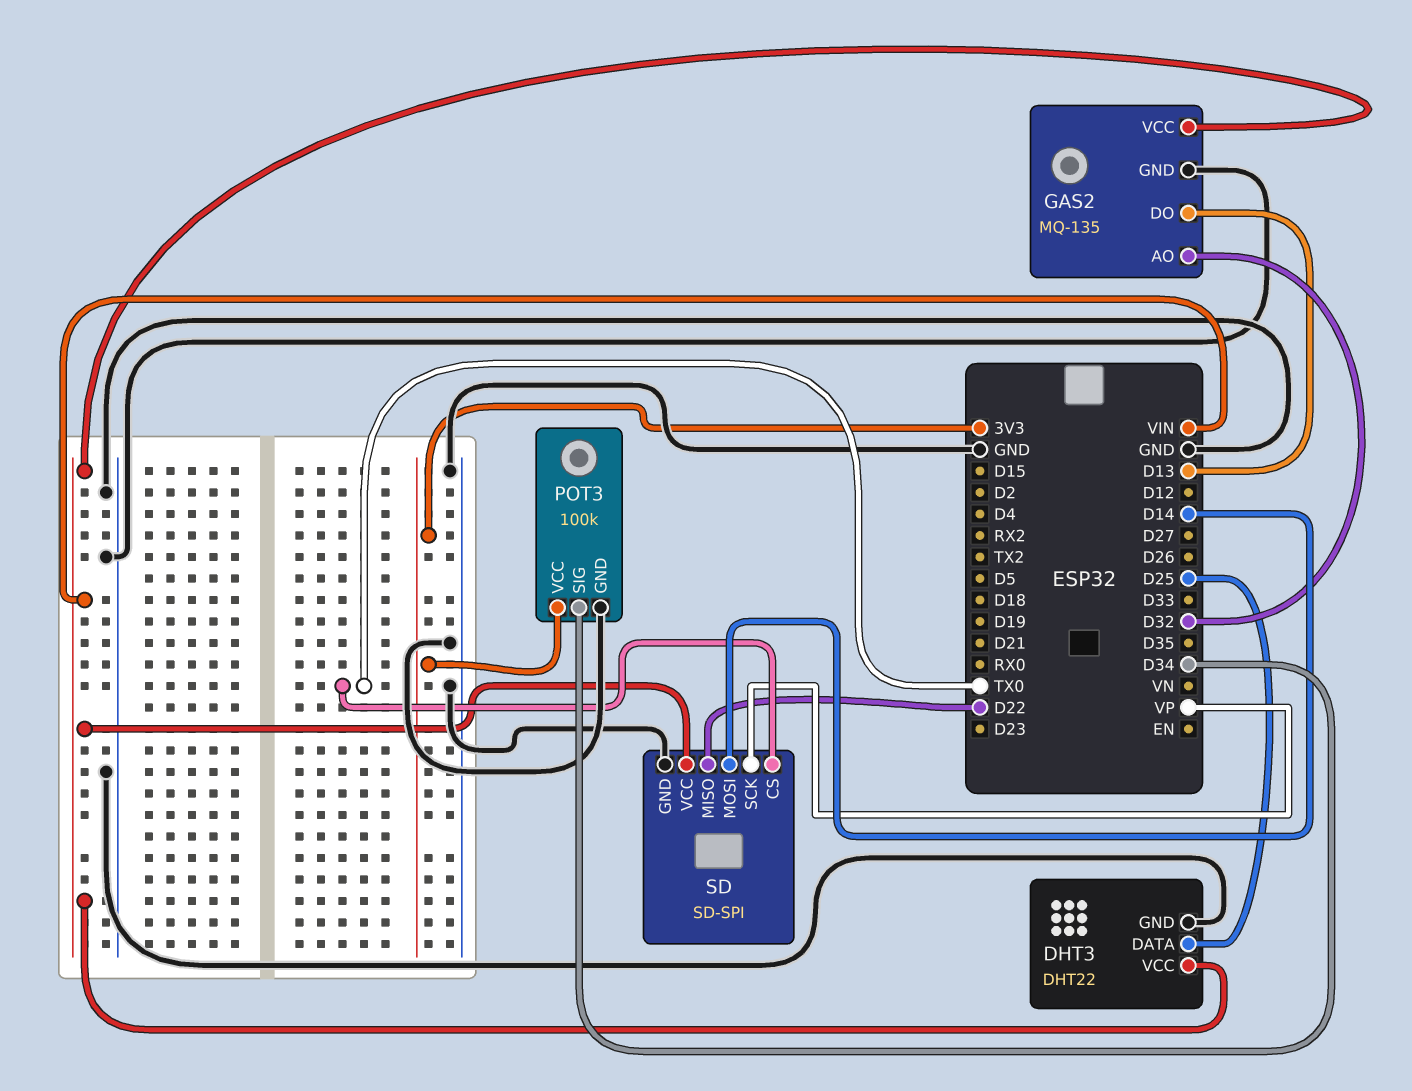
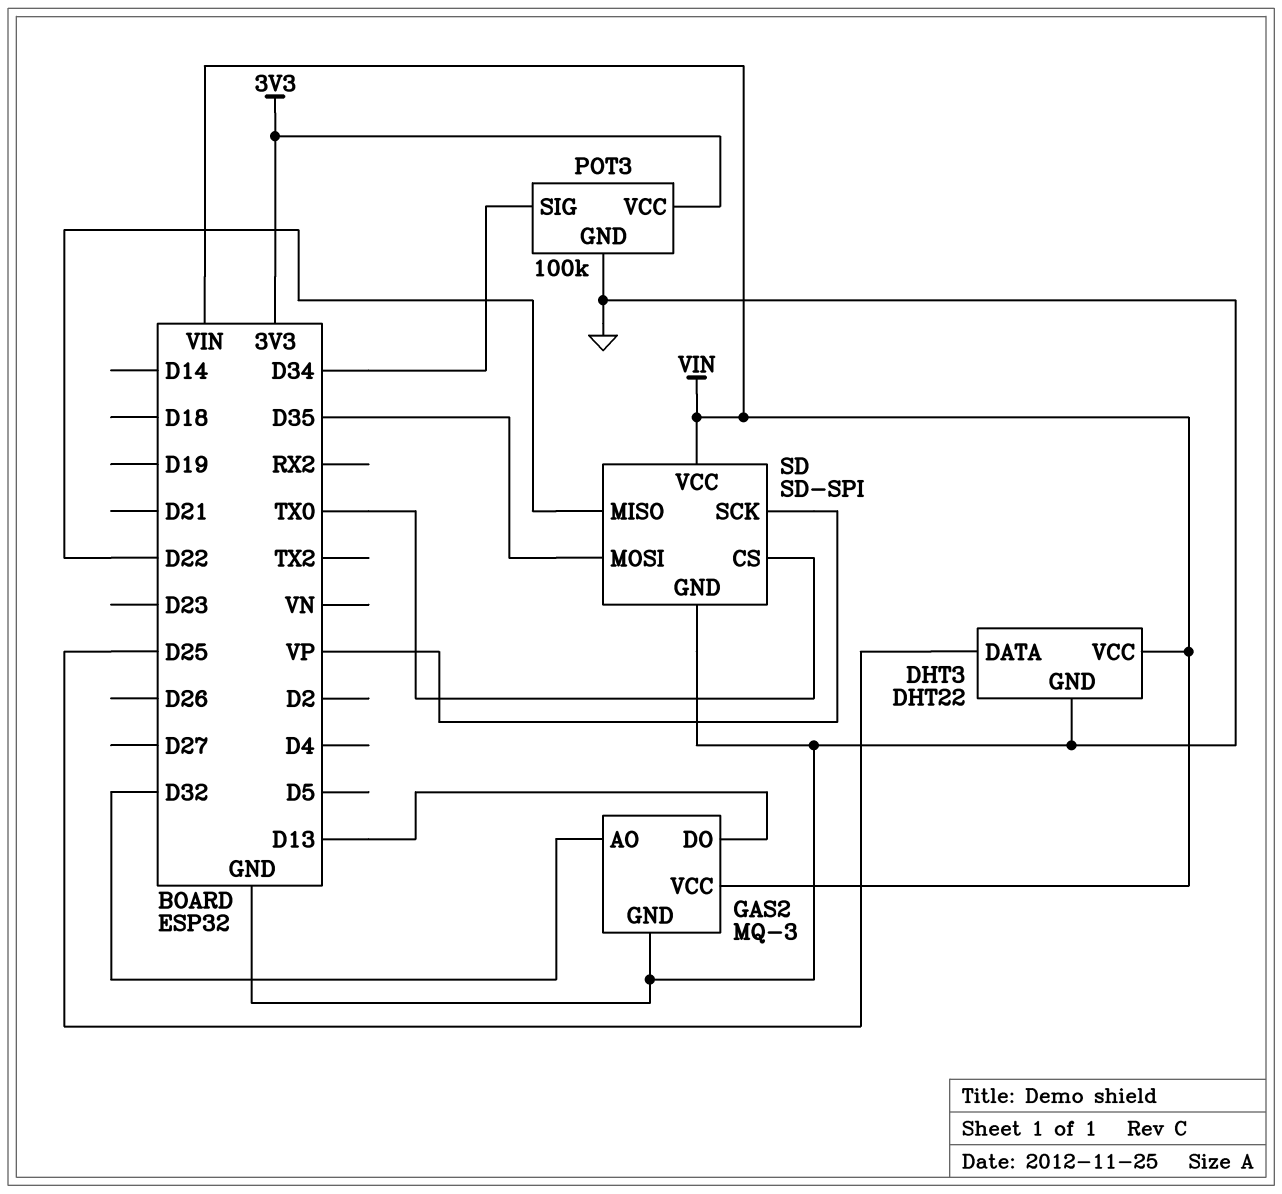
GAS2: MQ-135 -> MQ-3
SD pin MOSI: D14 -> D35

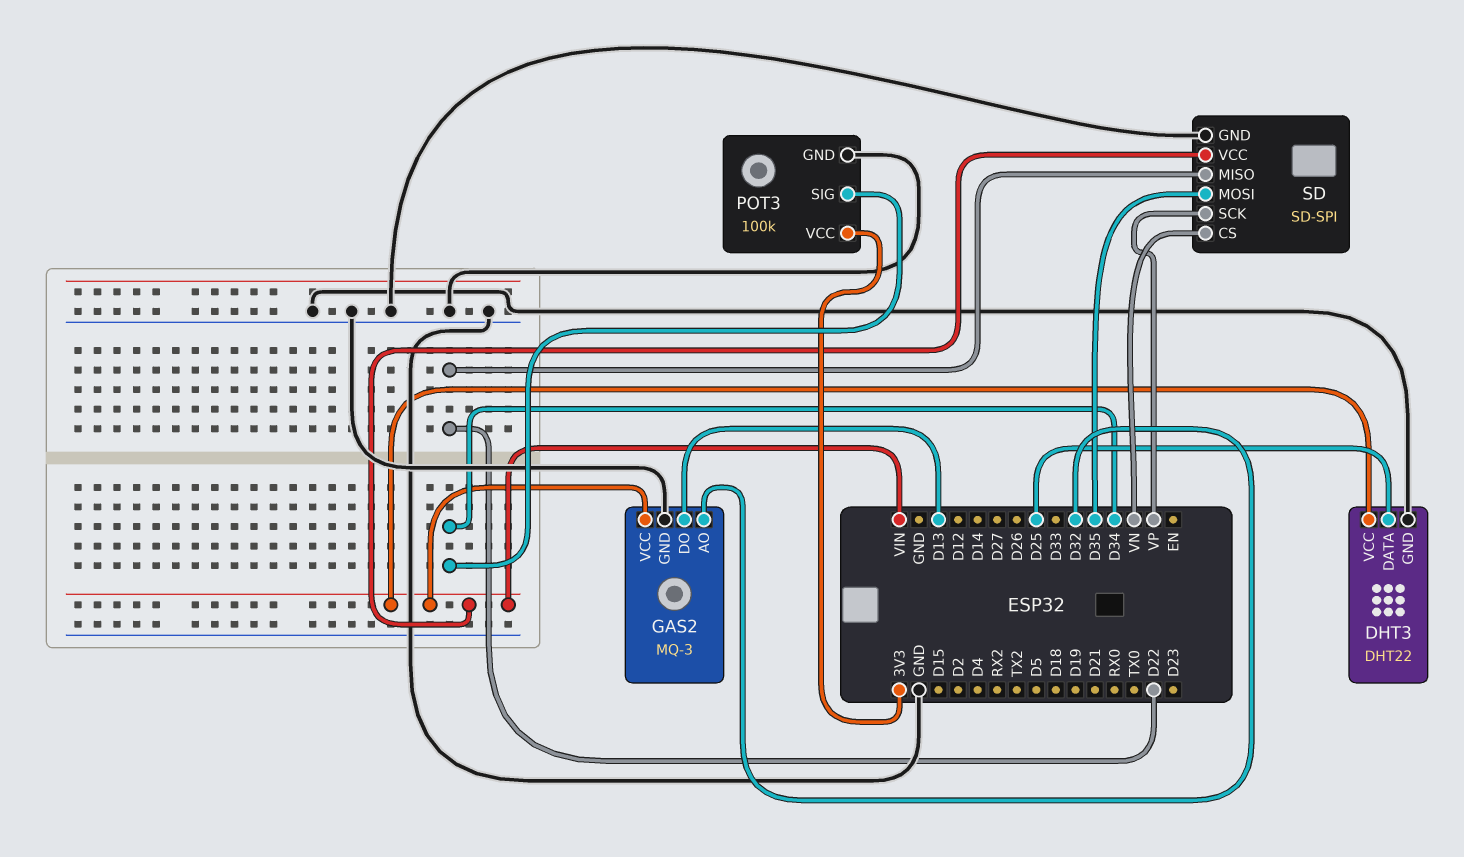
SD pin CS: TX0 -> VN

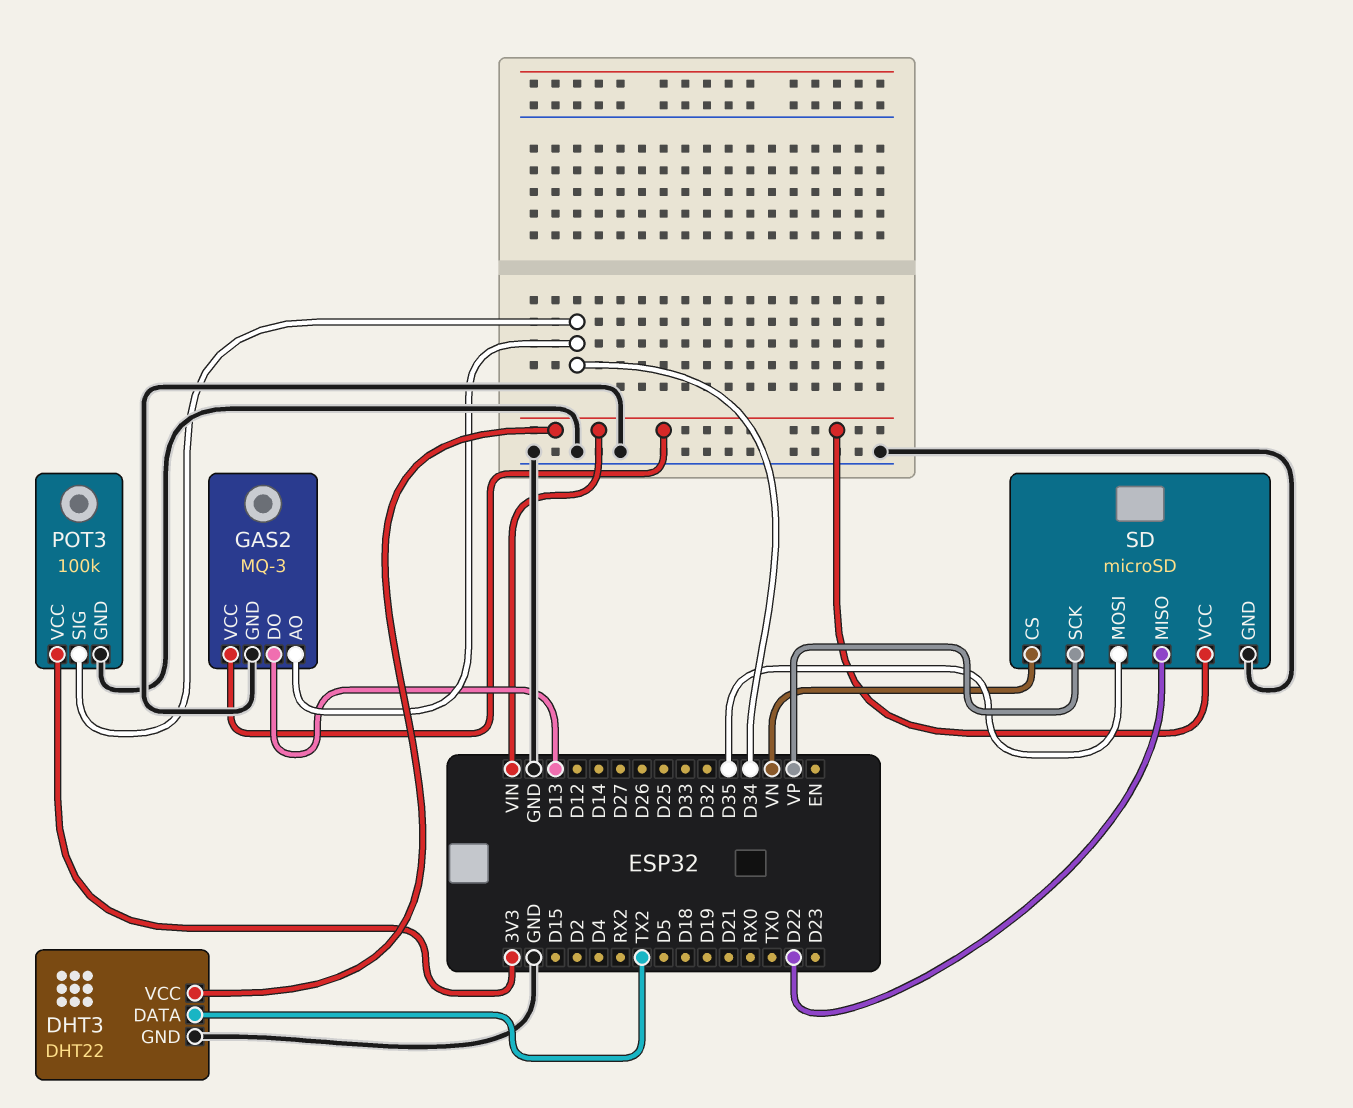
DHT3 pin DATA: D25 -> TX2
GAS2 pin AO: D32 -> D34
SD: SD-SPI -> microSD

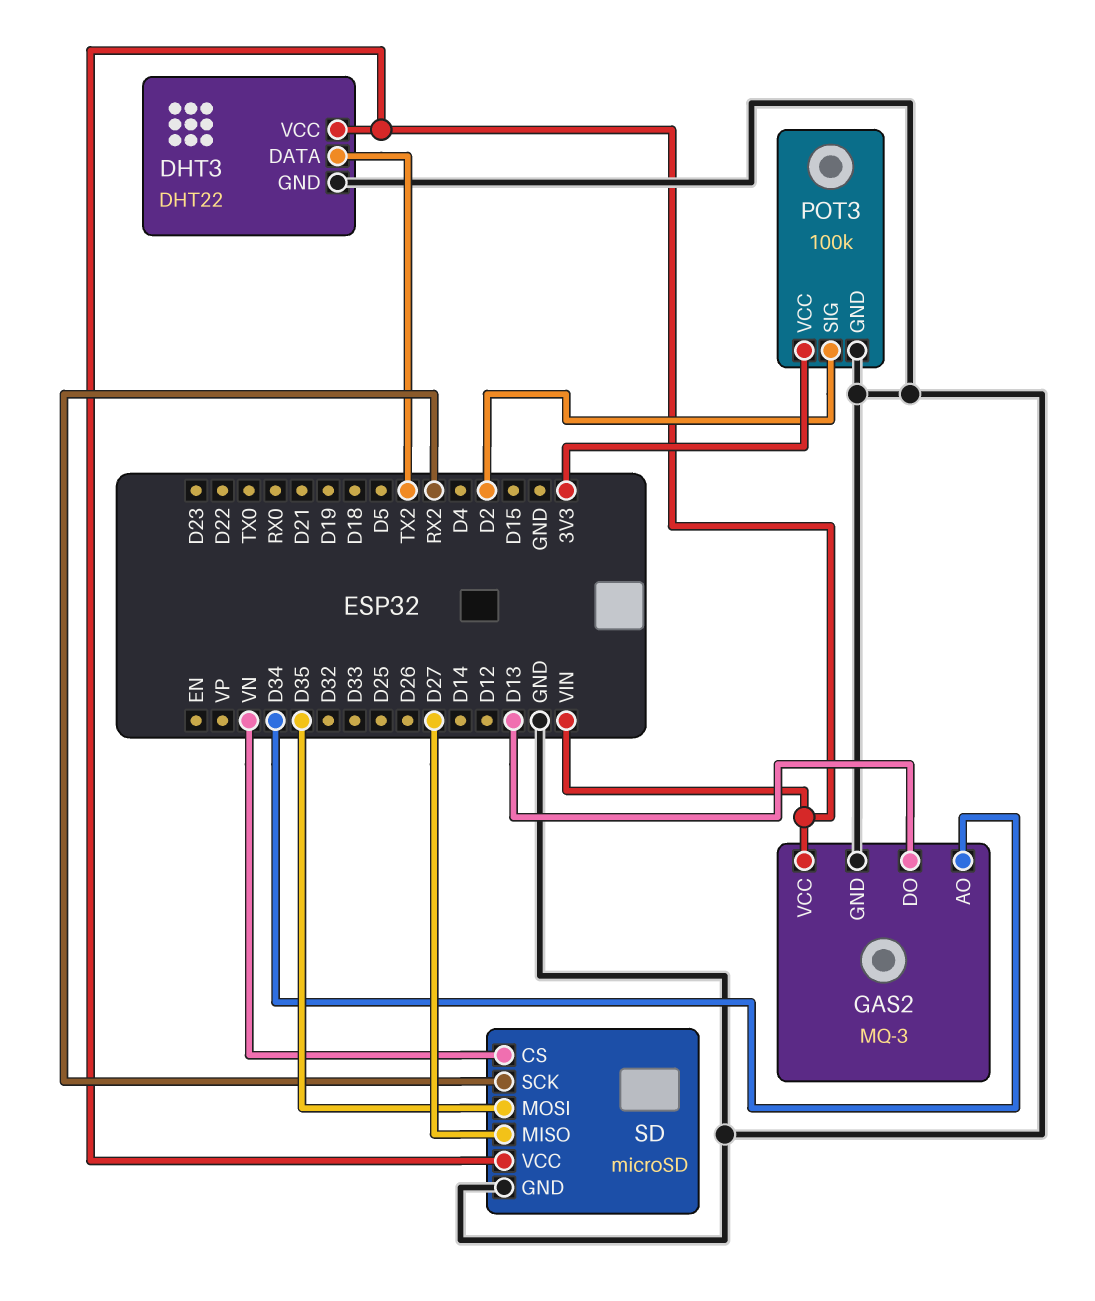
POT3 pin SIG: D34 -> D2
SD pin MISO: D22 -> D27
SD pin SCK: VP -> RX2

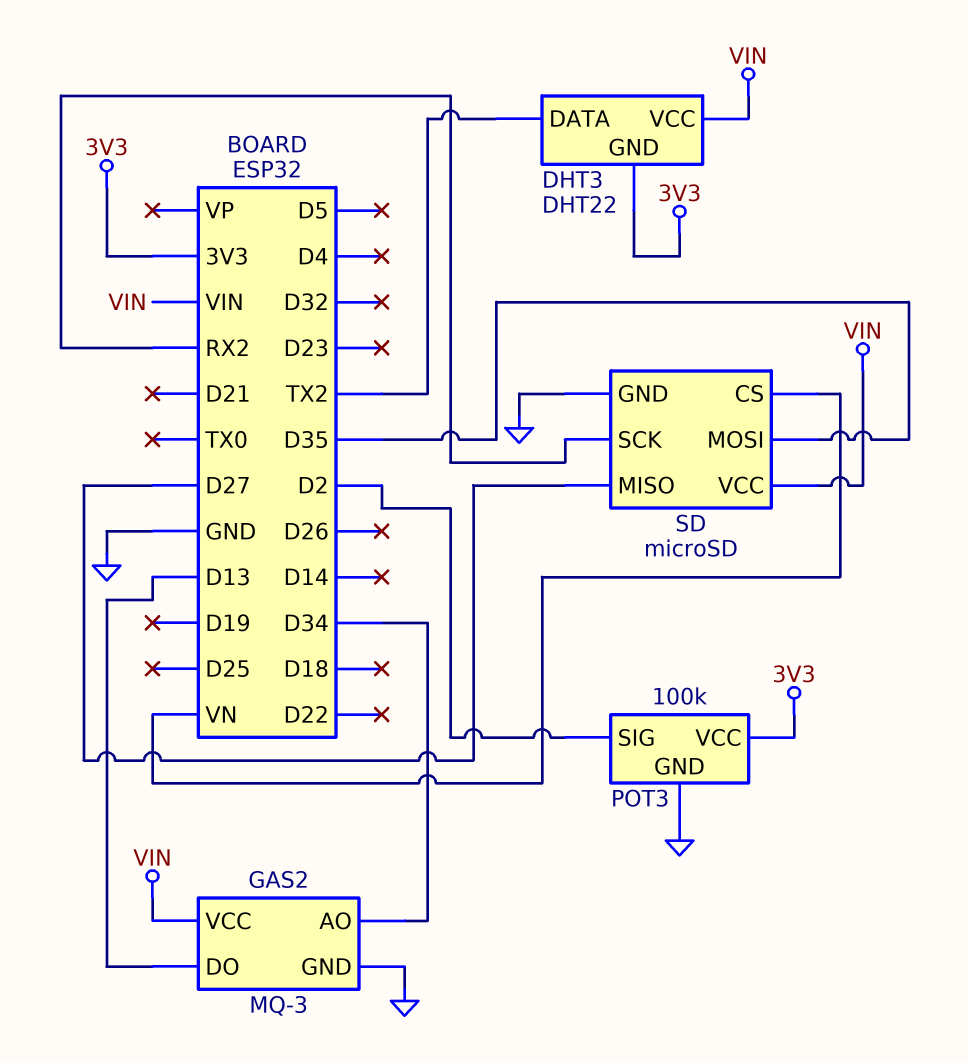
DHT3 pin GND: GND -> 3V3

